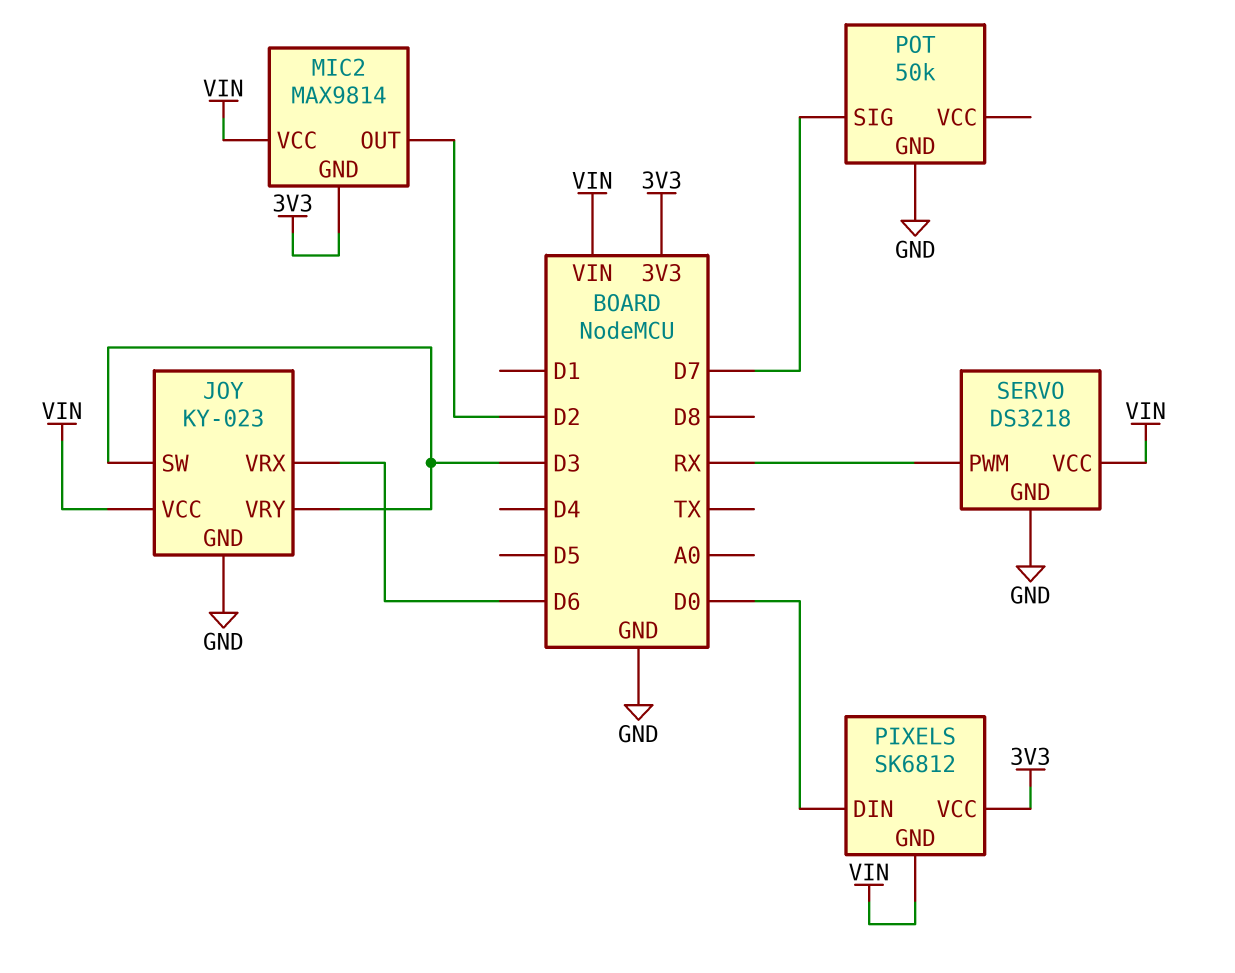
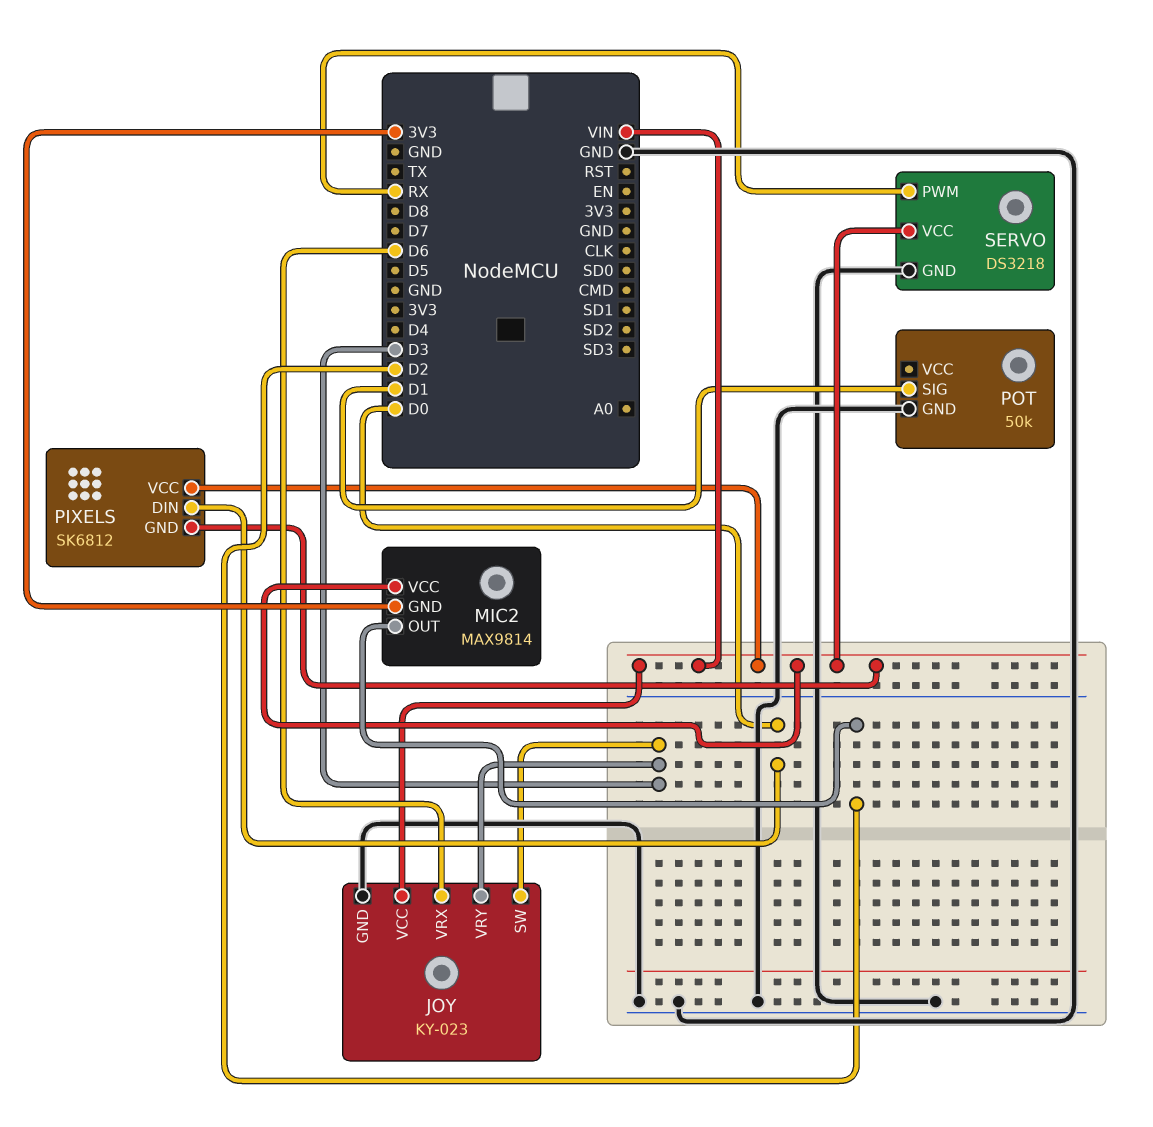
PIXELS pin VCC: 3V3 -> VIN
POT pin SIG: D7 -> D1

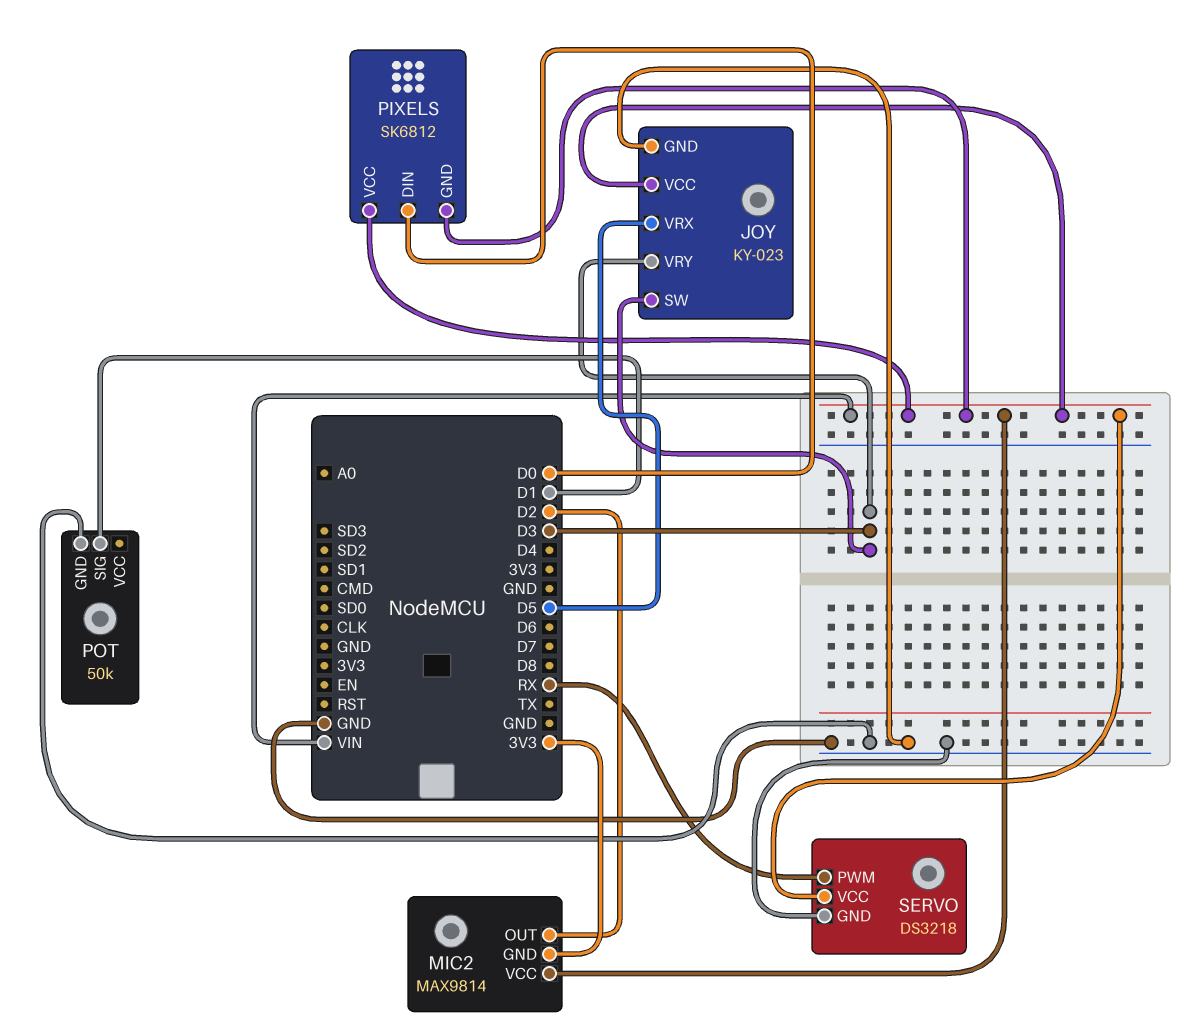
JOY pin VRX: D6 -> D5

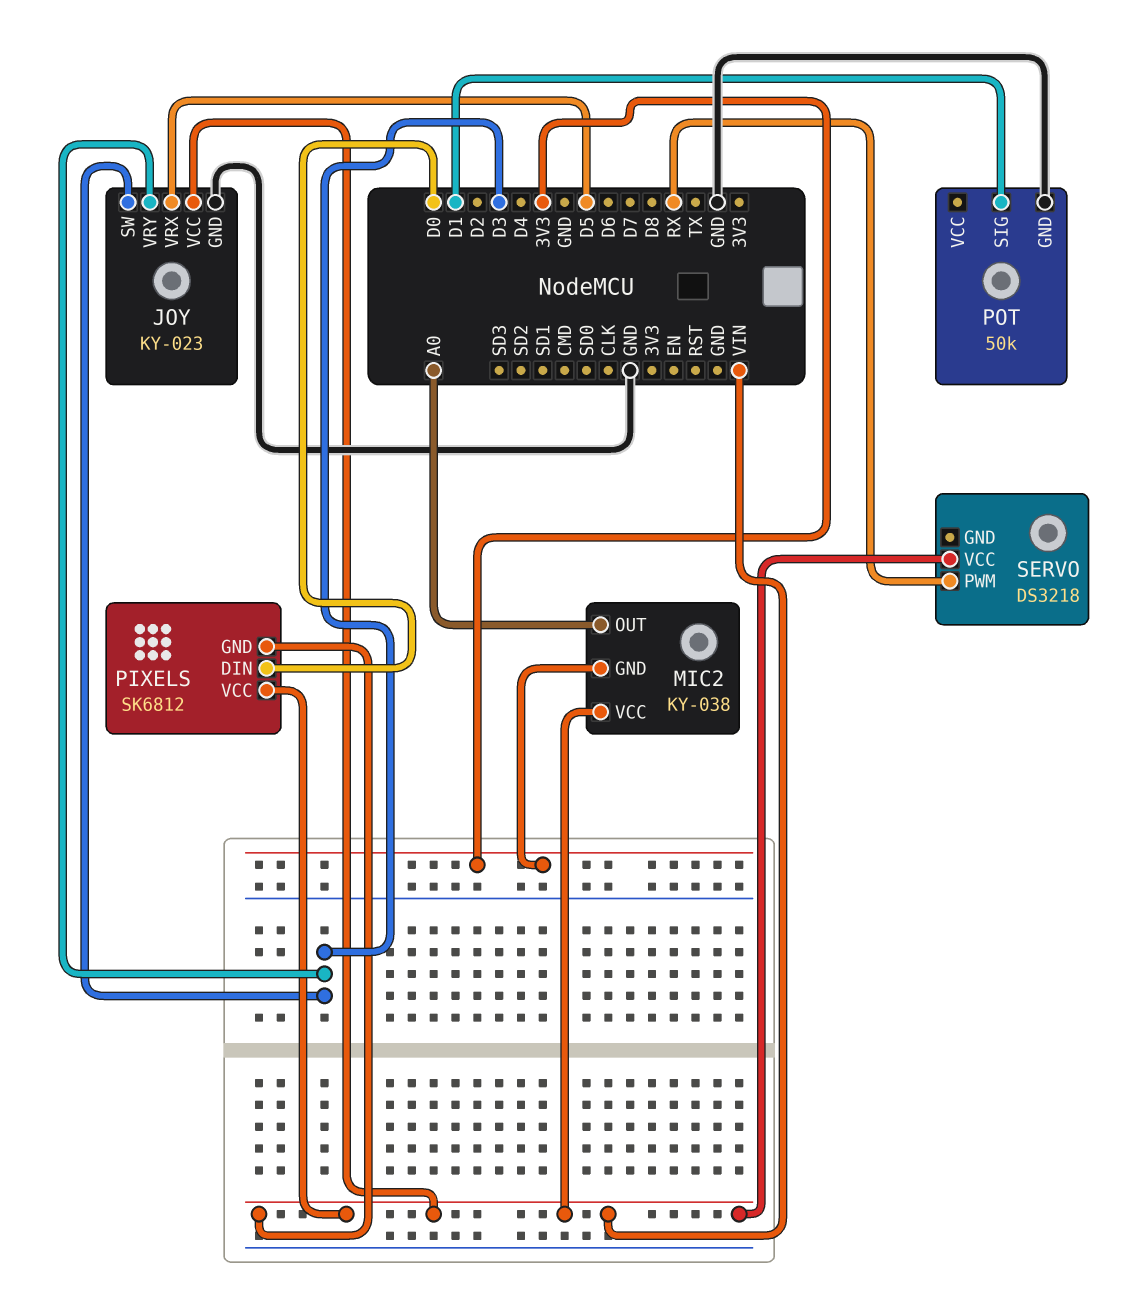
MIC2: MAX9814 -> KY-038
MIC2 pin OUT: D2 -> A0
SERVO pin GND: GND -> none

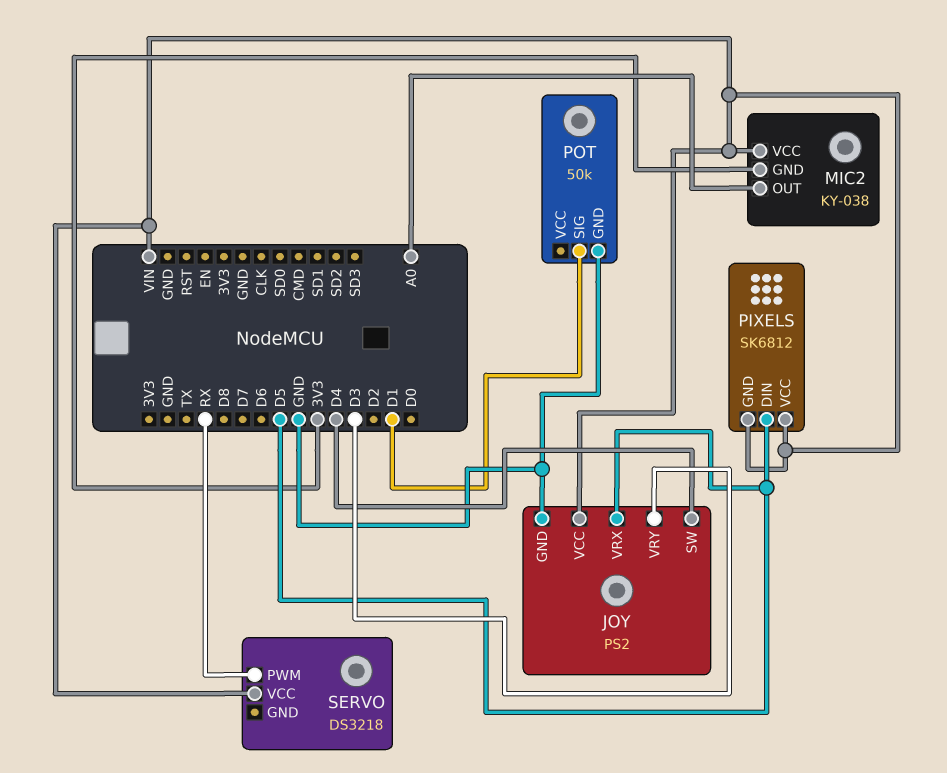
JOY: KY-023 -> PS2
JOY pin SW: D3 -> D4
PIXELS pin DIN: D0 -> D5

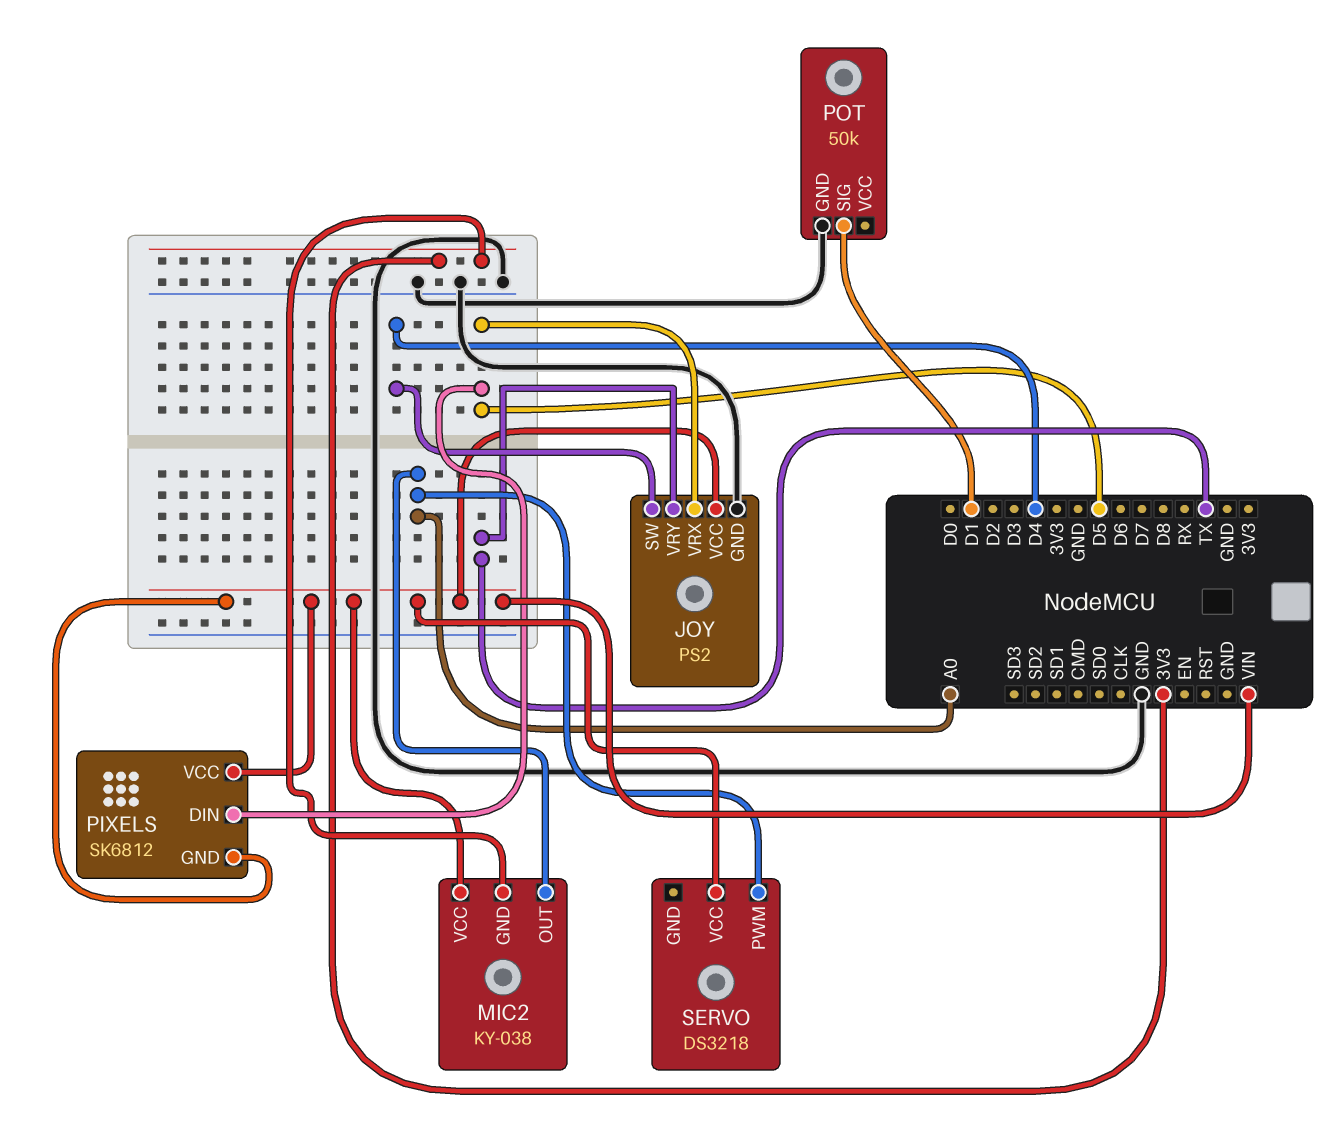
JOY pin VRY: D3 -> TX
SERVO pin PWM: RX -> A0

